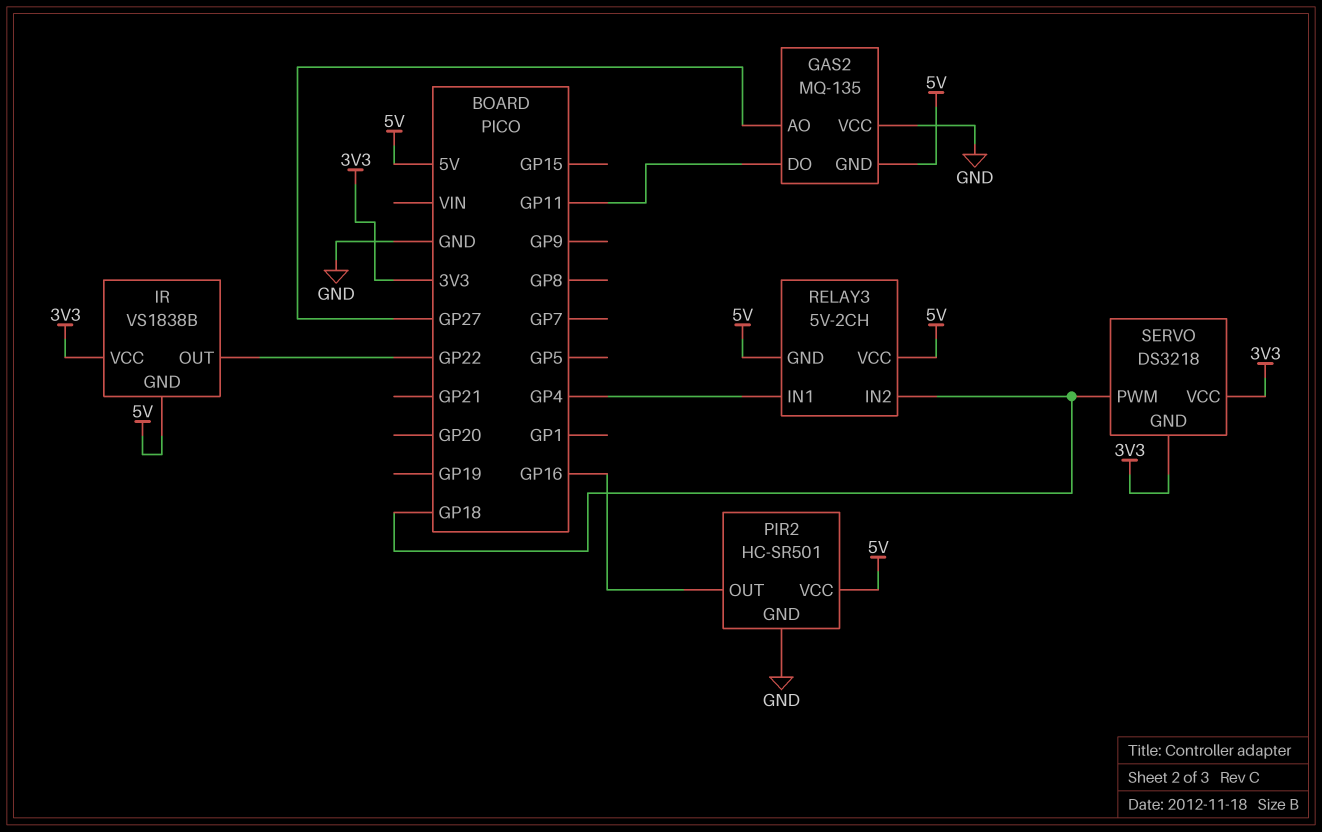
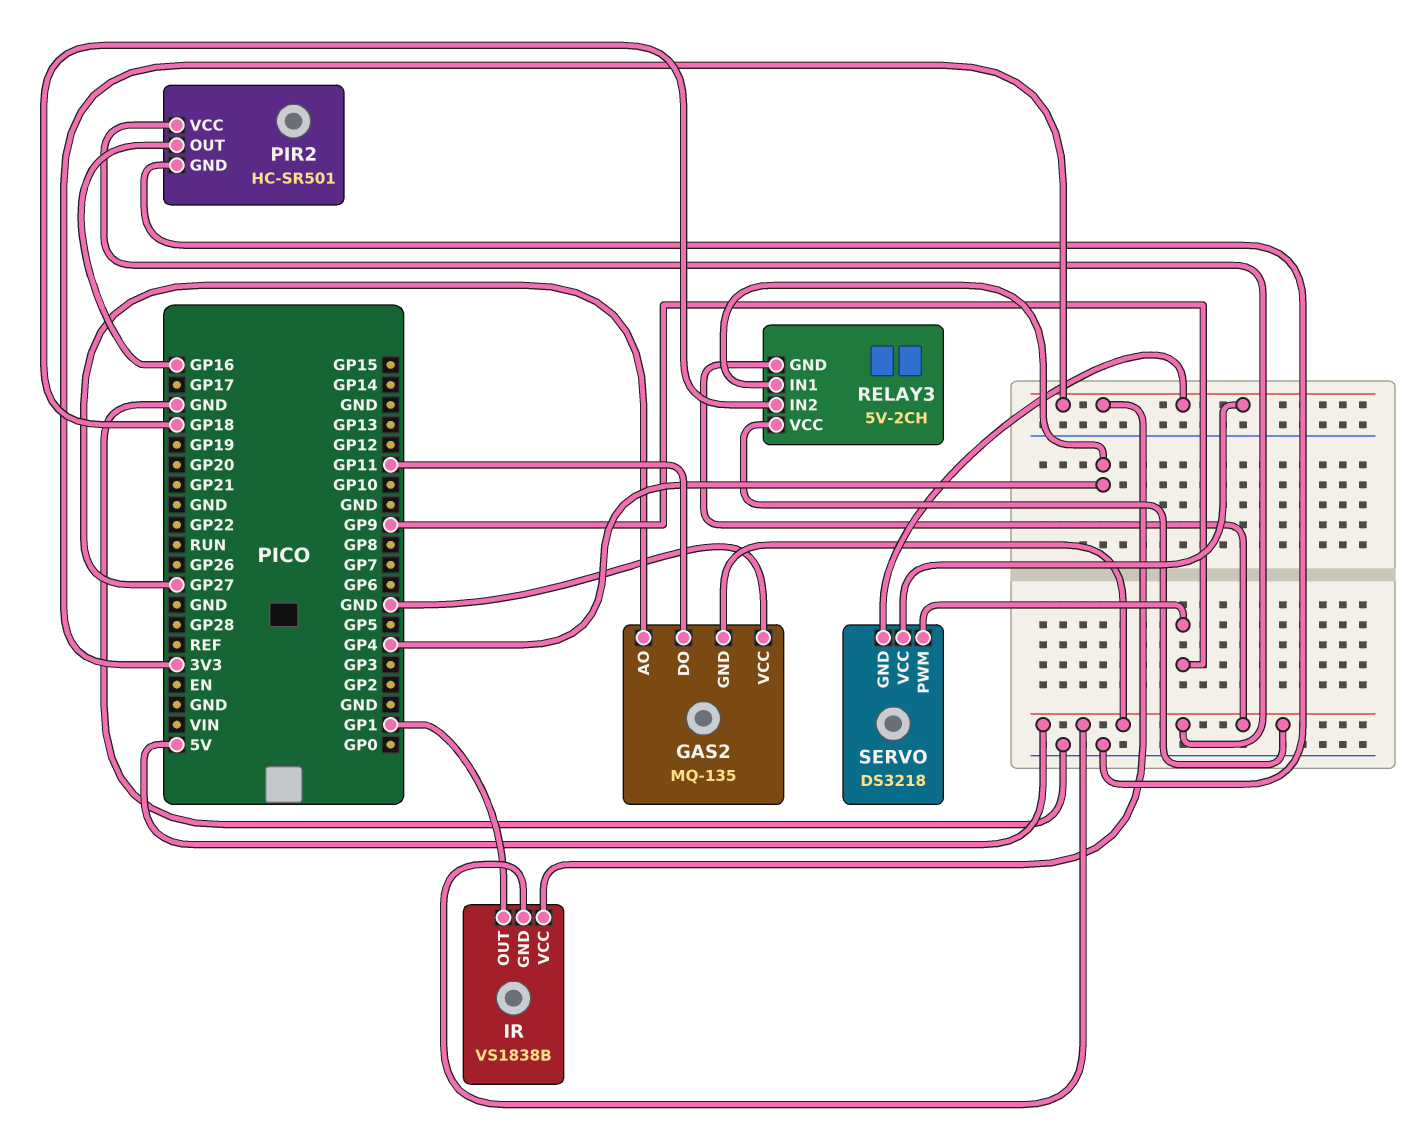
IR pin OUT: GP22 -> GP1
SERVO pin PWM: GP18 -> GP9

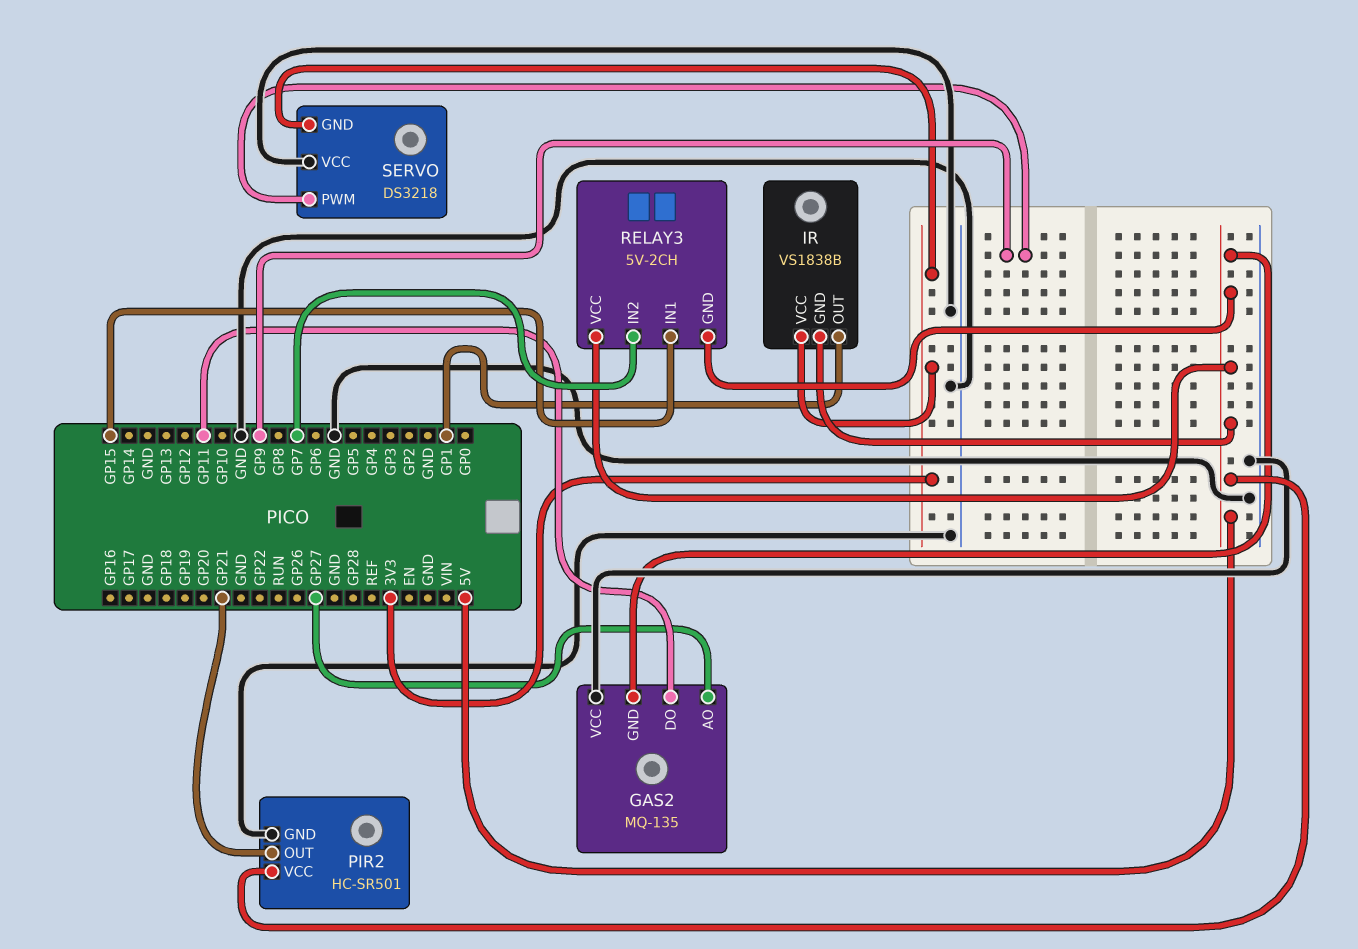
PIR2 pin OUT: GP16 -> GP21
RELAY3 pin IN1: GP4 -> GP15
RELAY3 pin IN2: GP18 -> GP7
SERVO pin VCC: 3V3 -> GND

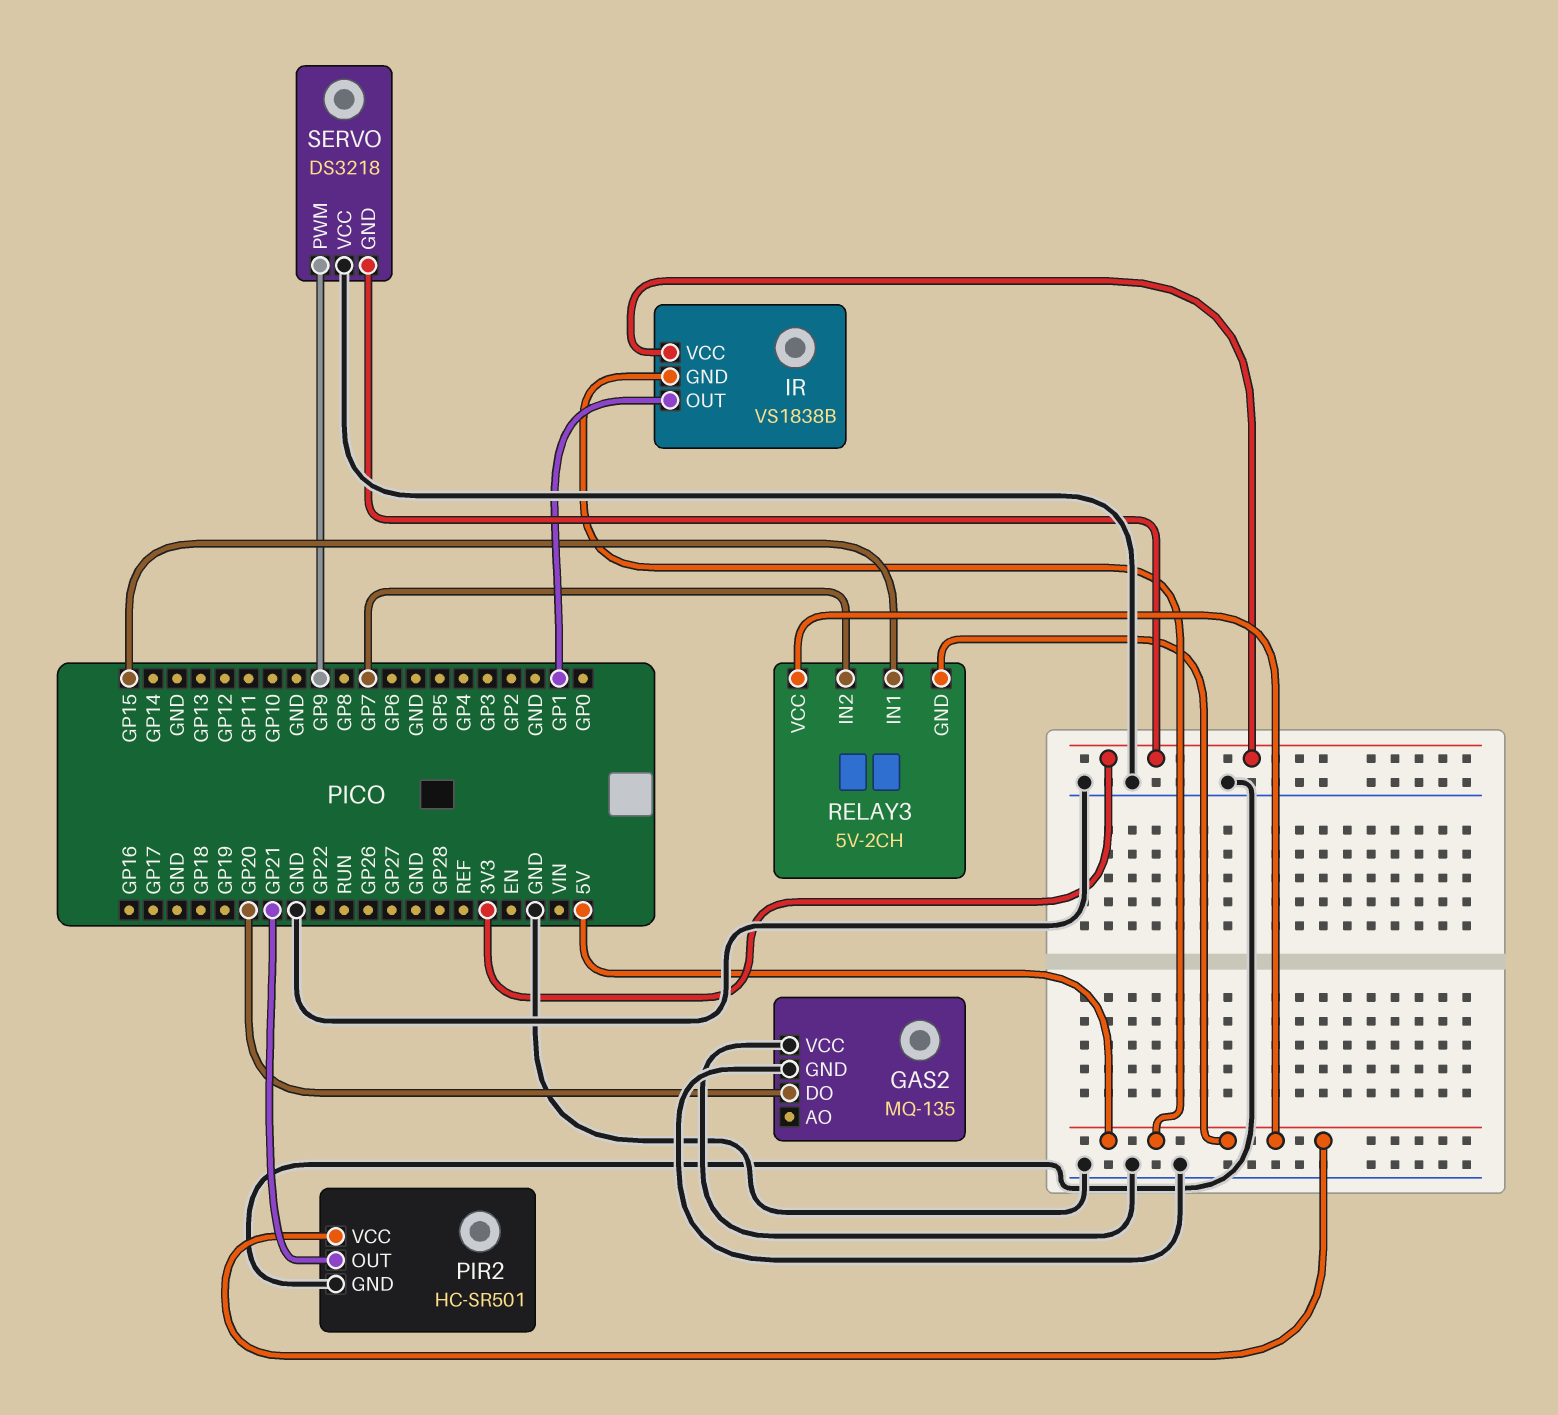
GAS2 pin AO: GP27 -> none
GAS2 pin DO: GP11 -> GP20
GAS2 pin GND: 5V -> GND

